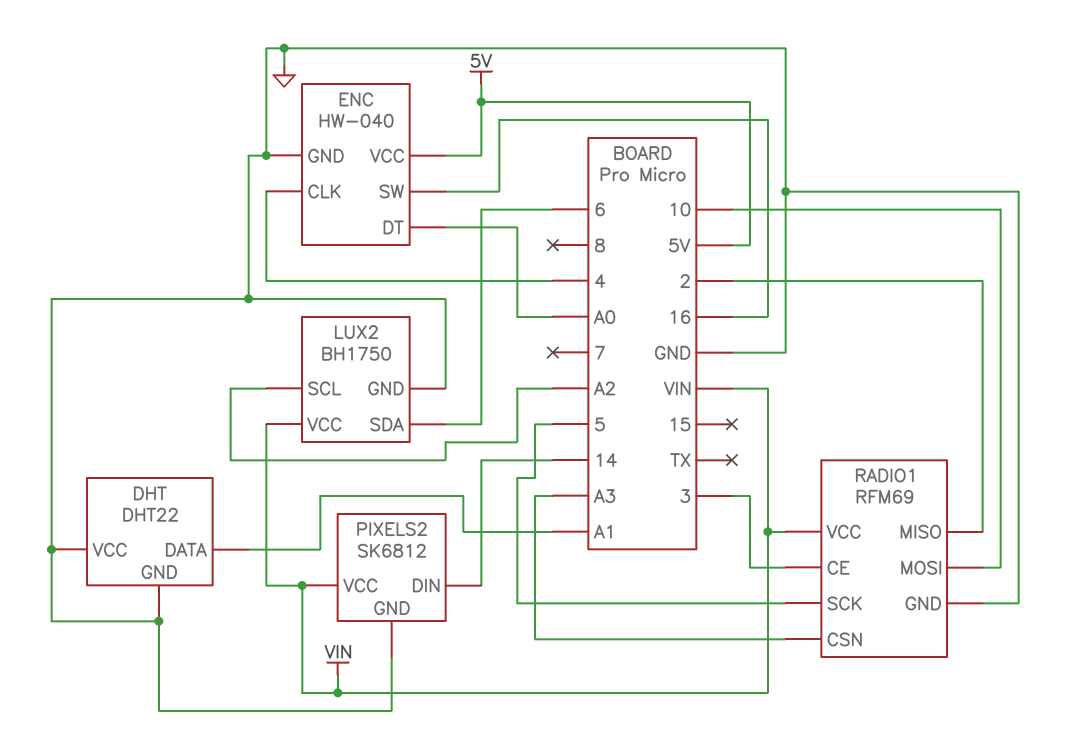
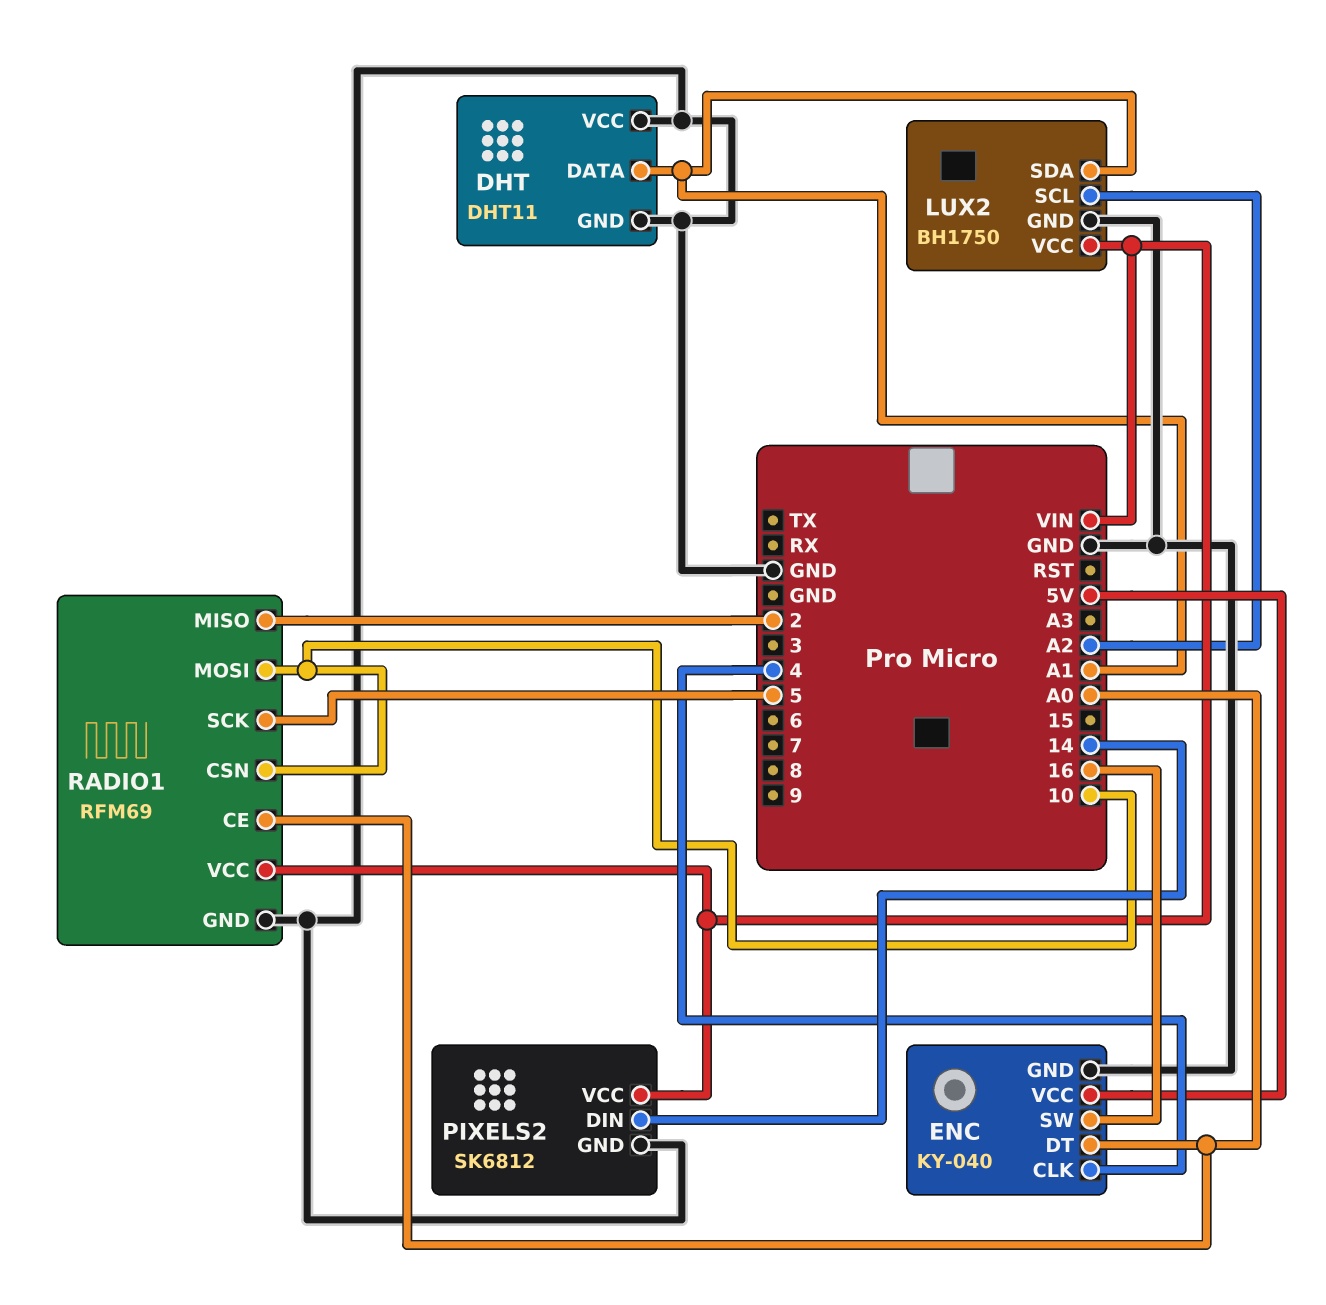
DHT: DHT22 -> DHT11
ENC: HW-040 -> KY-040
LUX2 pin SDA: 6 -> A1
RADIO1 pin CE: 3 -> A0
RADIO1 pin CSN: A3 -> 10

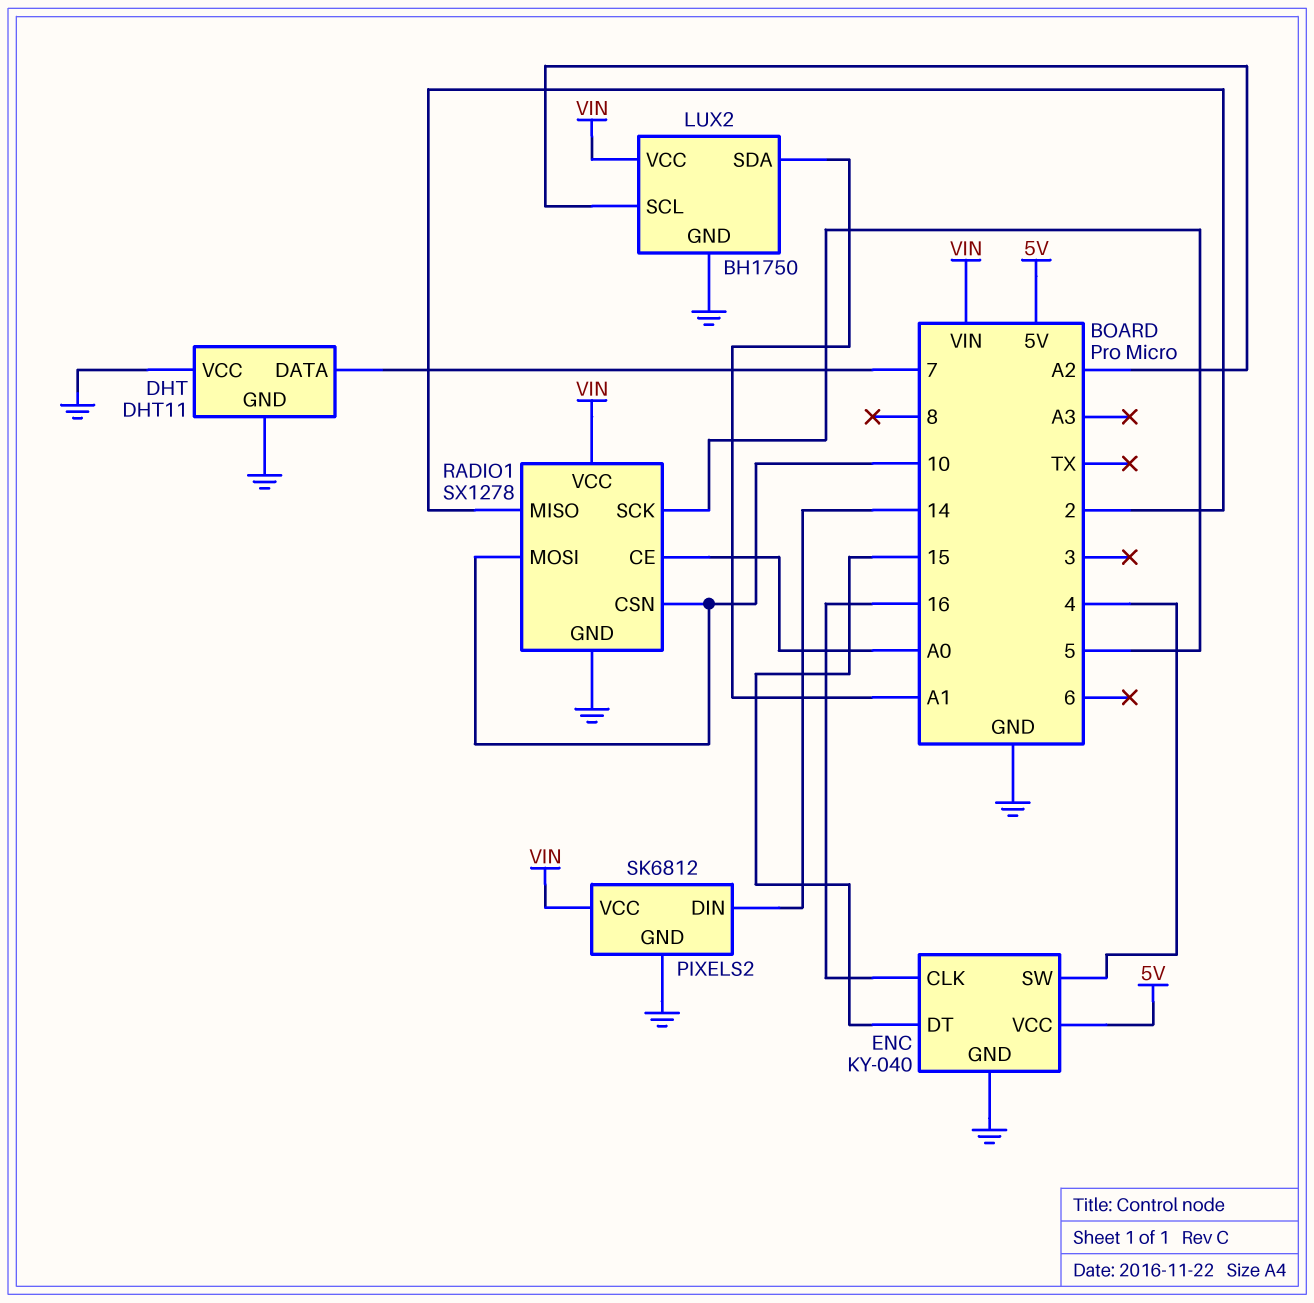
DHT pin DATA: A1 -> 7
ENC pin CLK: 4 -> 16
ENC pin DT: A0 -> 15
ENC pin SW: 16 -> 4
RADIO1: RFM69 -> SX1278

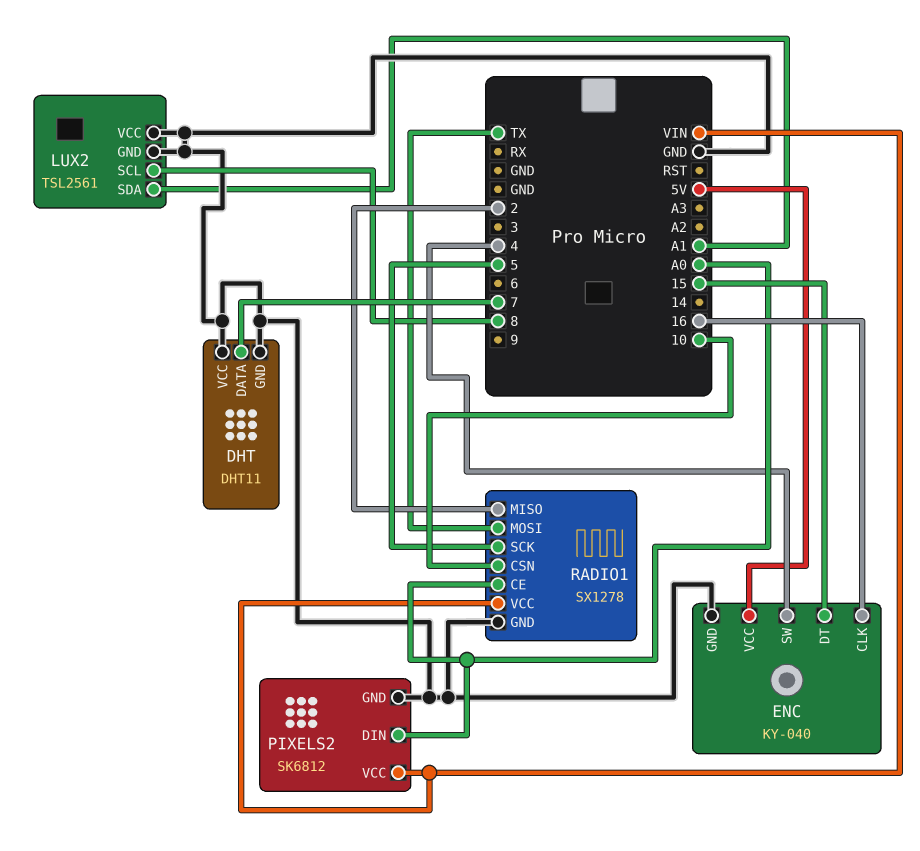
LUX2: BH1750 -> TSL2561
LUX2 pin SCL: A2 -> 8
LUX2 pin VCC: VIN -> GND
PIXELS2 pin DIN: 14 -> A0
RADIO1 pin MOSI: 10 -> TX

